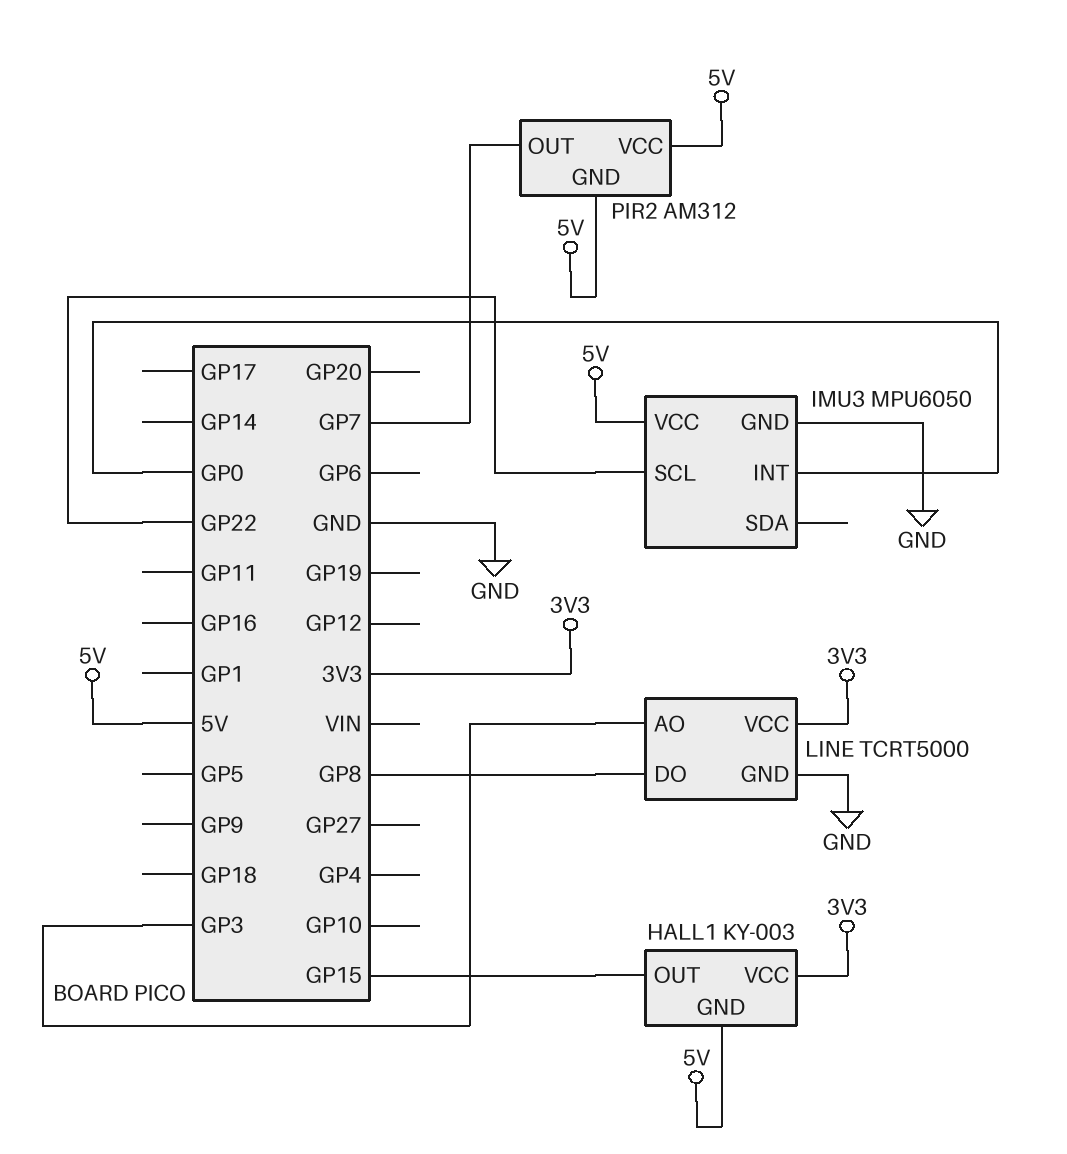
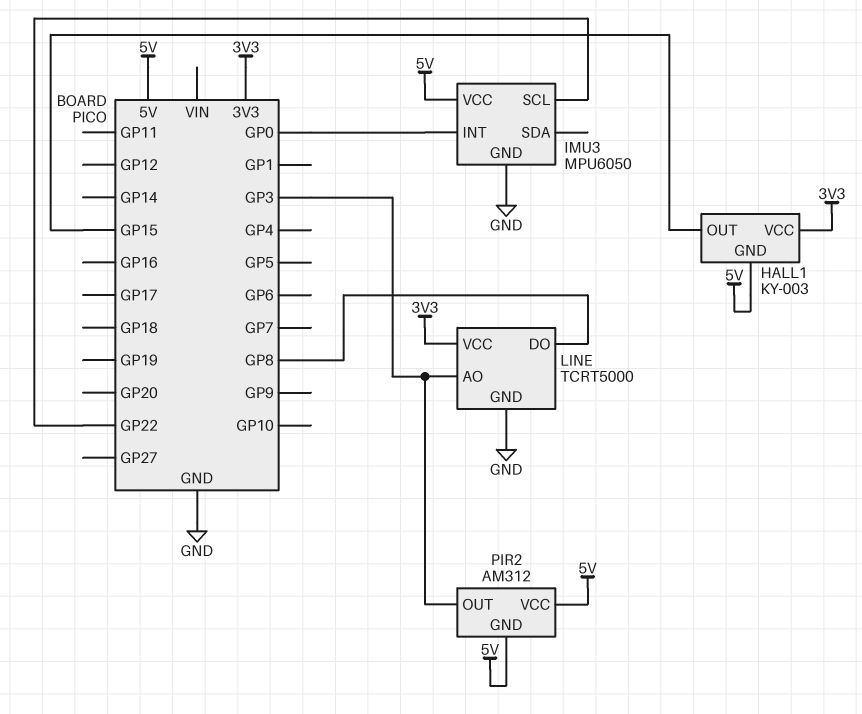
PIR2 pin OUT: GP7 -> GP3

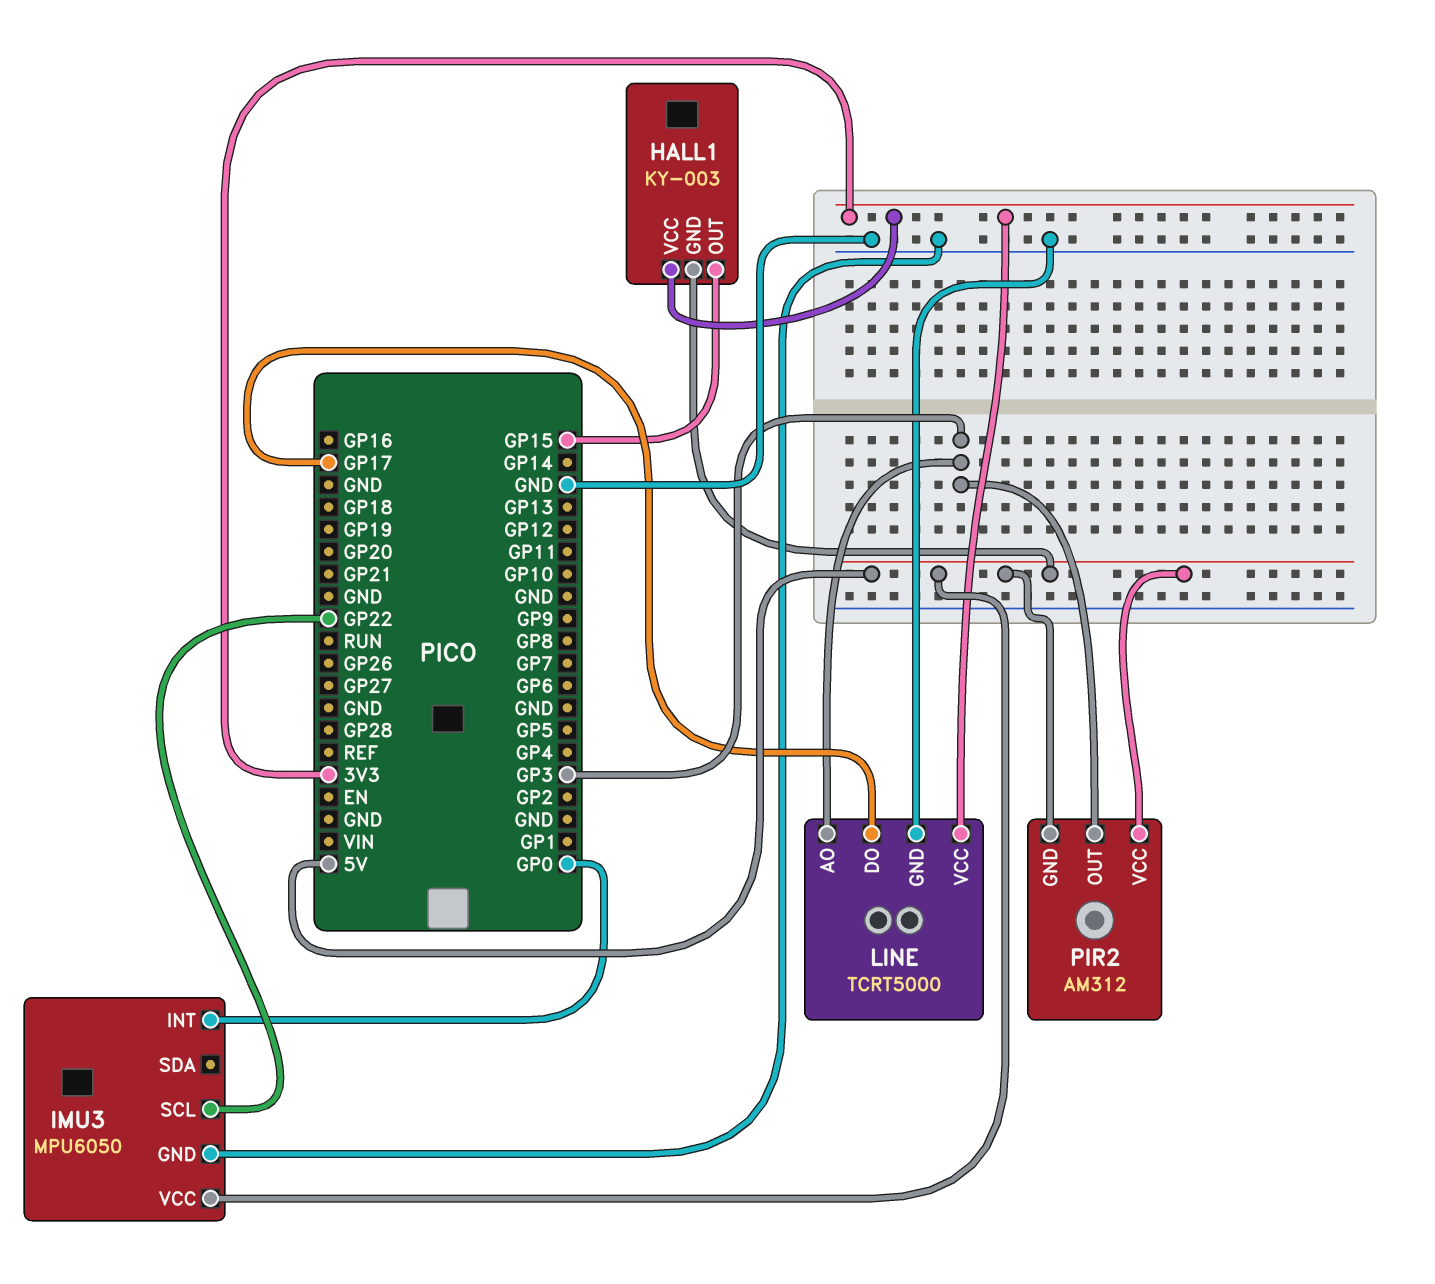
LINE pin DO: GP8 -> GP17

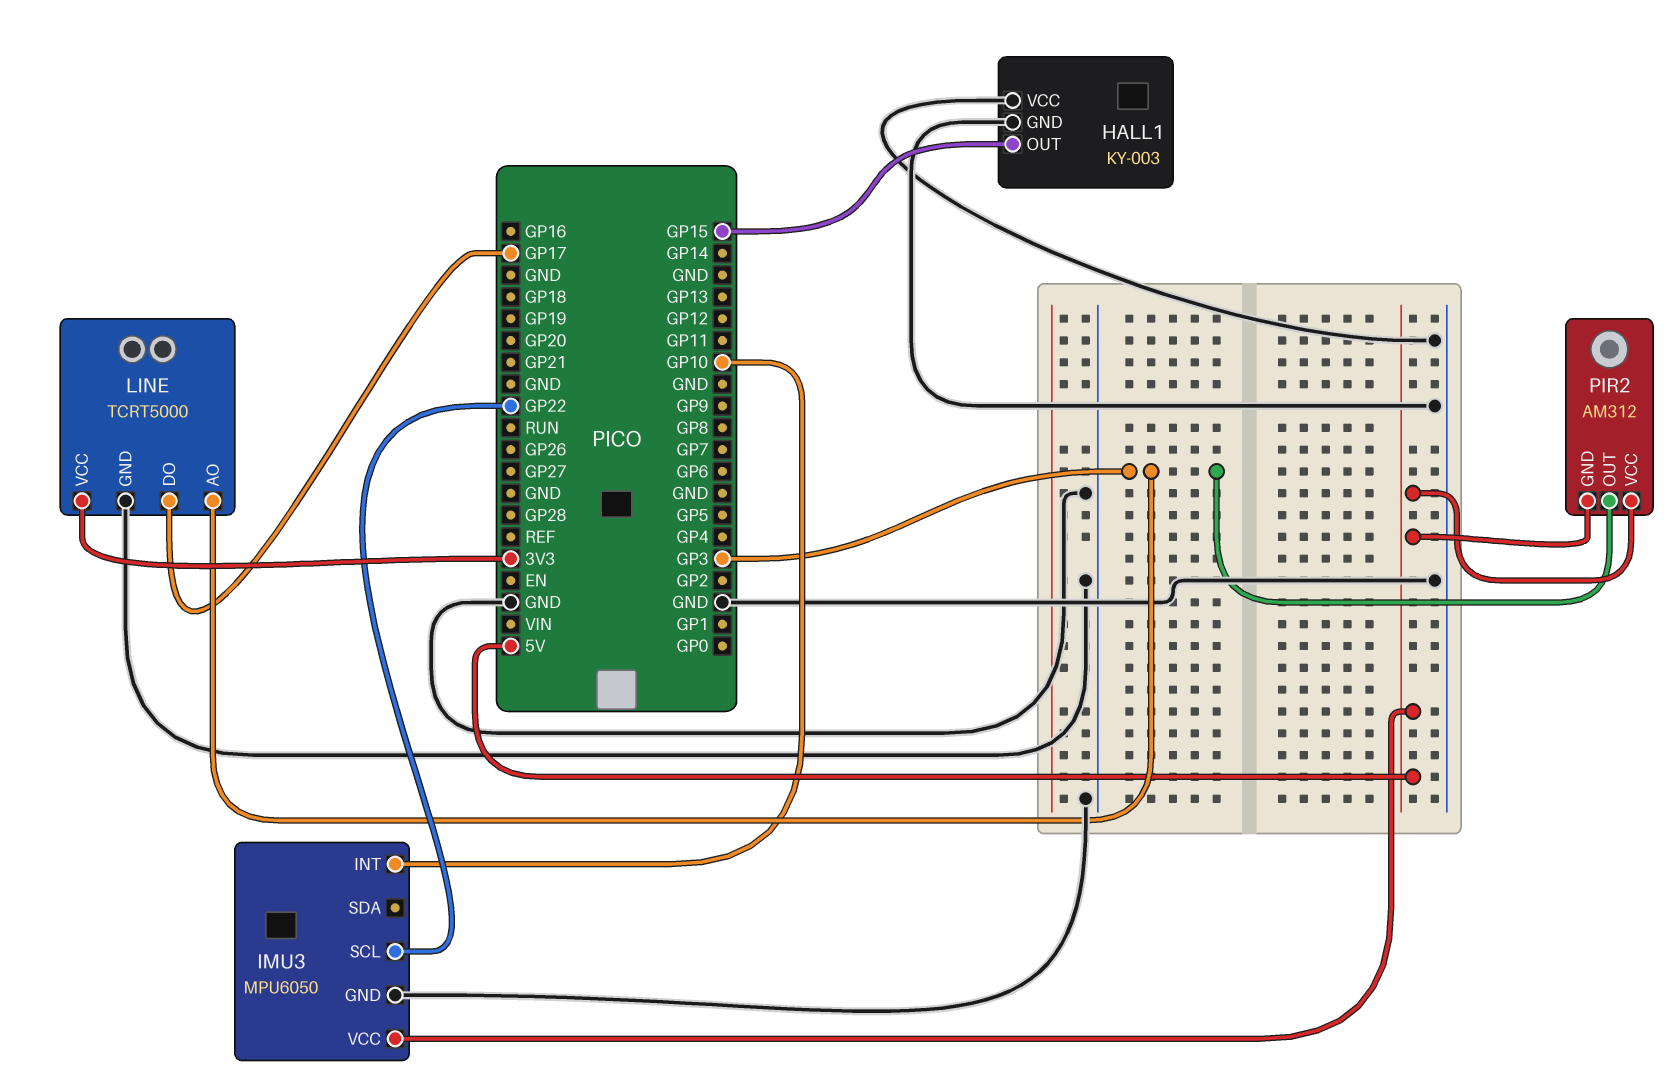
HALL1 pin GND: 5V -> GND
HALL1 pin VCC: 3V3 -> GND
IMU3 pin INT: GP0 -> GP10

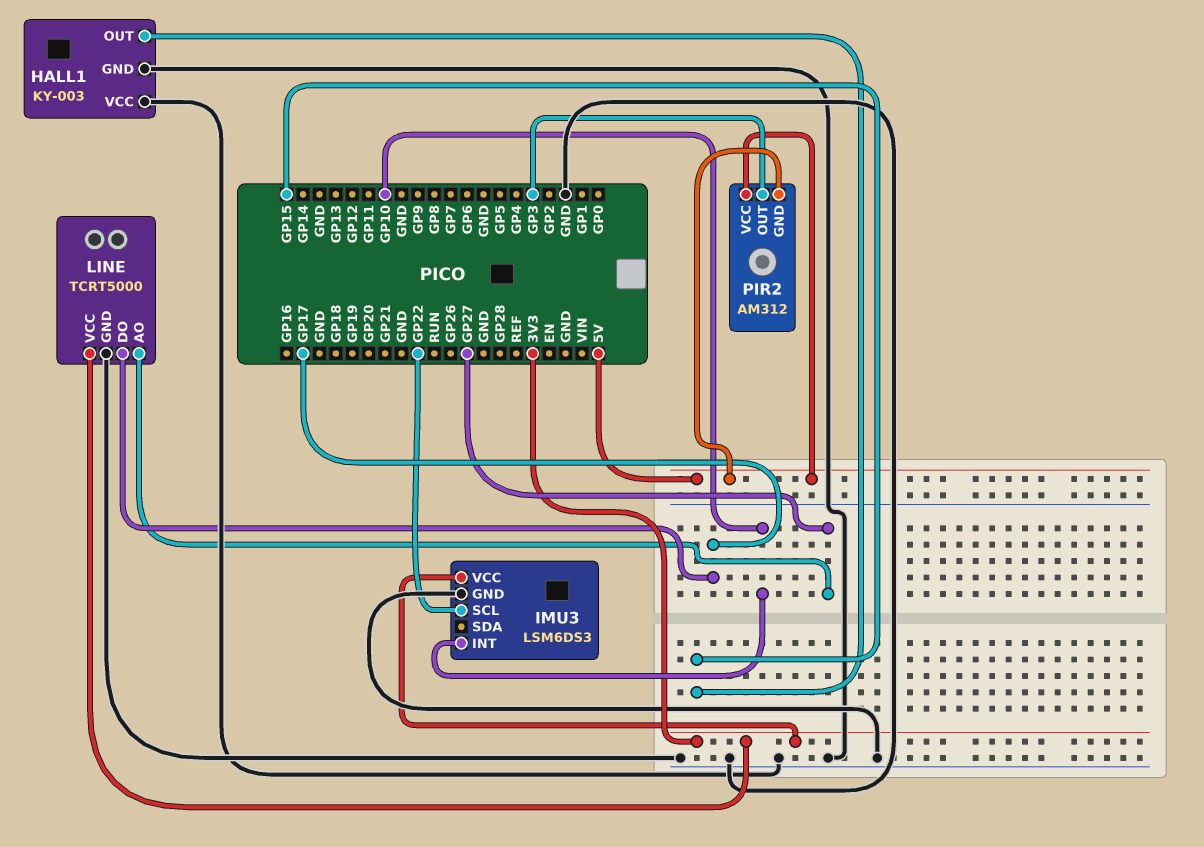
IMU3: MPU6050 -> LSM6DS3
IMU3 pin VCC: 5V -> 3V3
LINE pin AO: GP3 -> GP27

